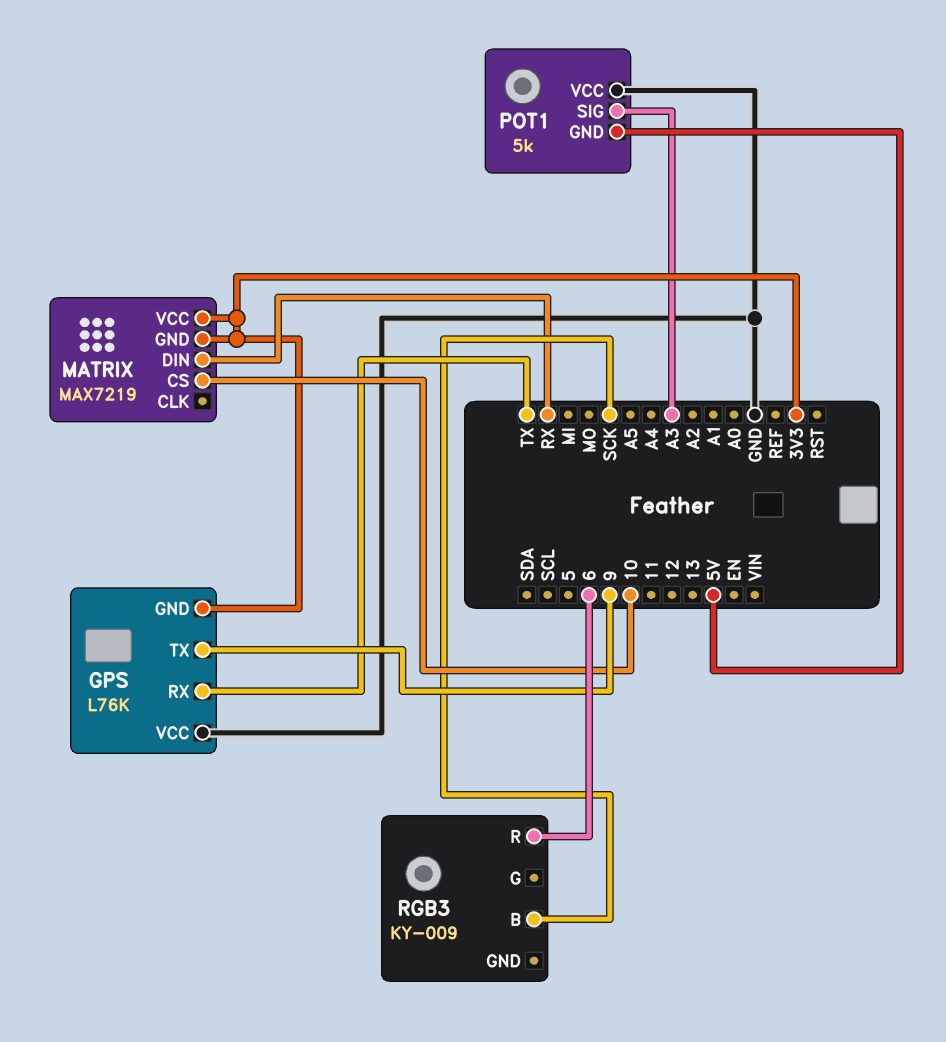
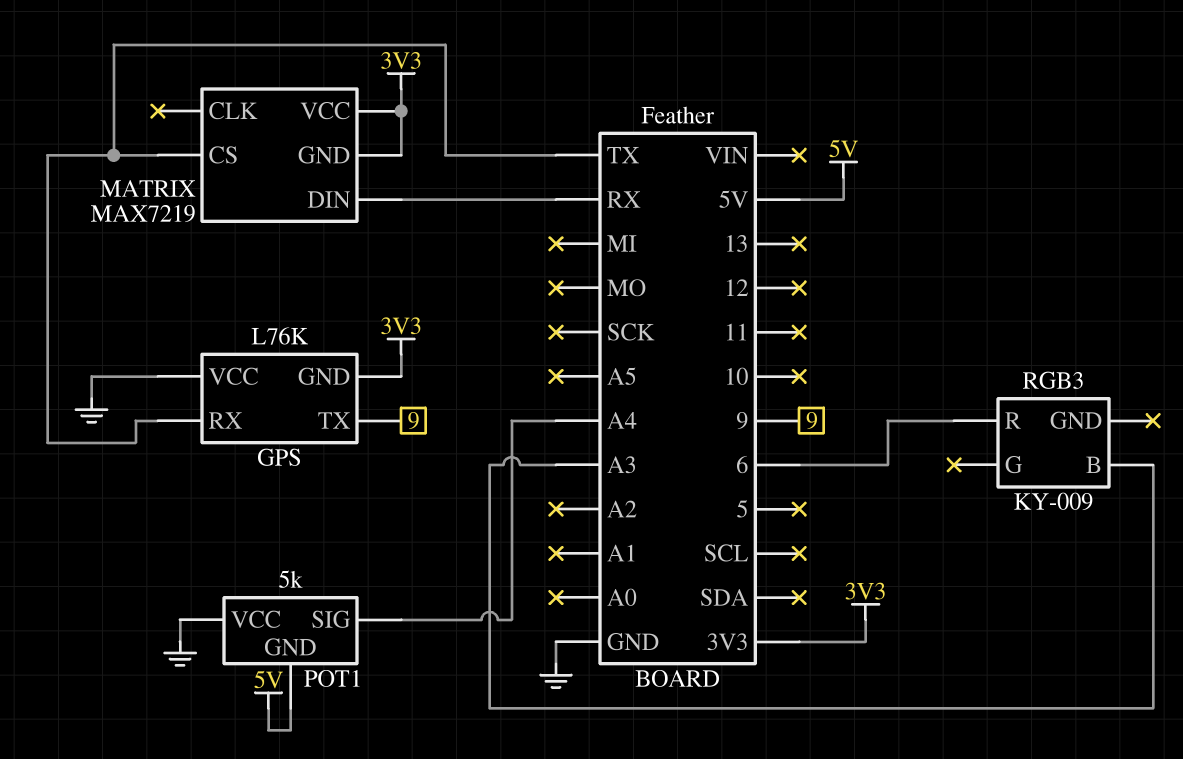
MATRIX pin CS: 10 -> TX
POT1 pin SIG: A3 -> A4
RGB3 pin B: SCK -> A3

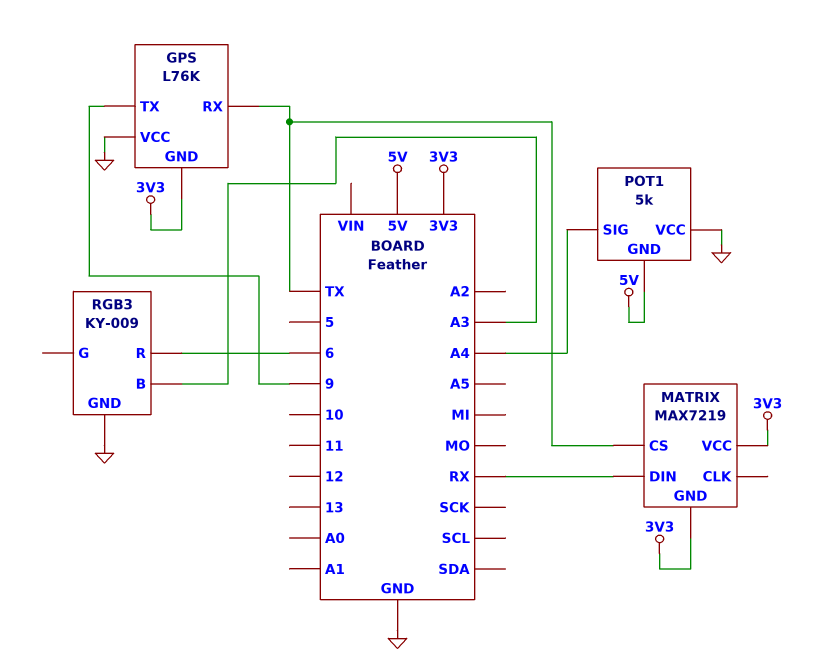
RGB3 pin GND: none -> GND

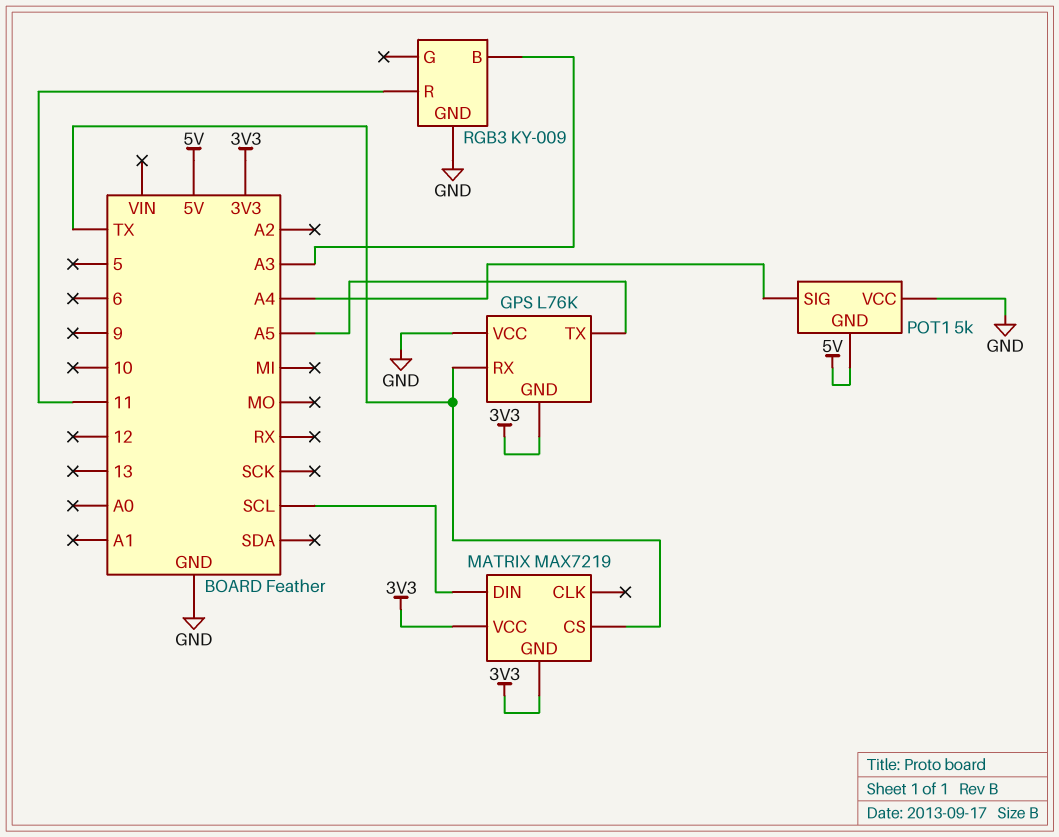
GPS pin TX: 9 -> A5
MATRIX pin DIN: RX -> SCL
RGB3 pin R: 6 -> 11

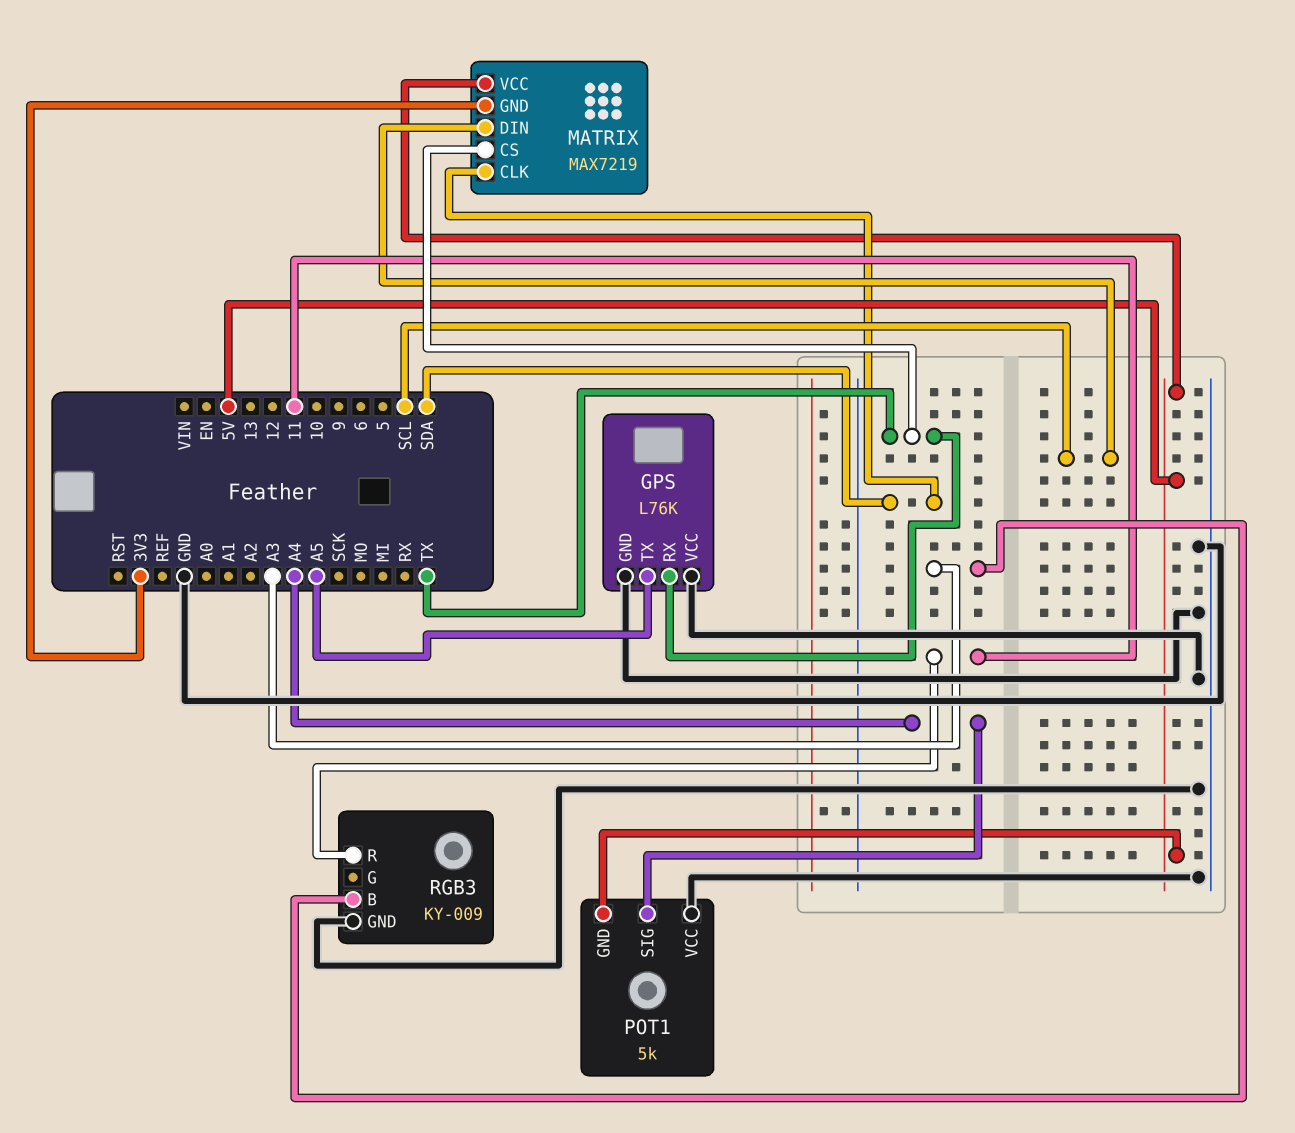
GPS pin GND: 3V3 -> GND
MATRIX pin CLK: none -> SDA
MATRIX pin VCC: 3V3 -> 5V

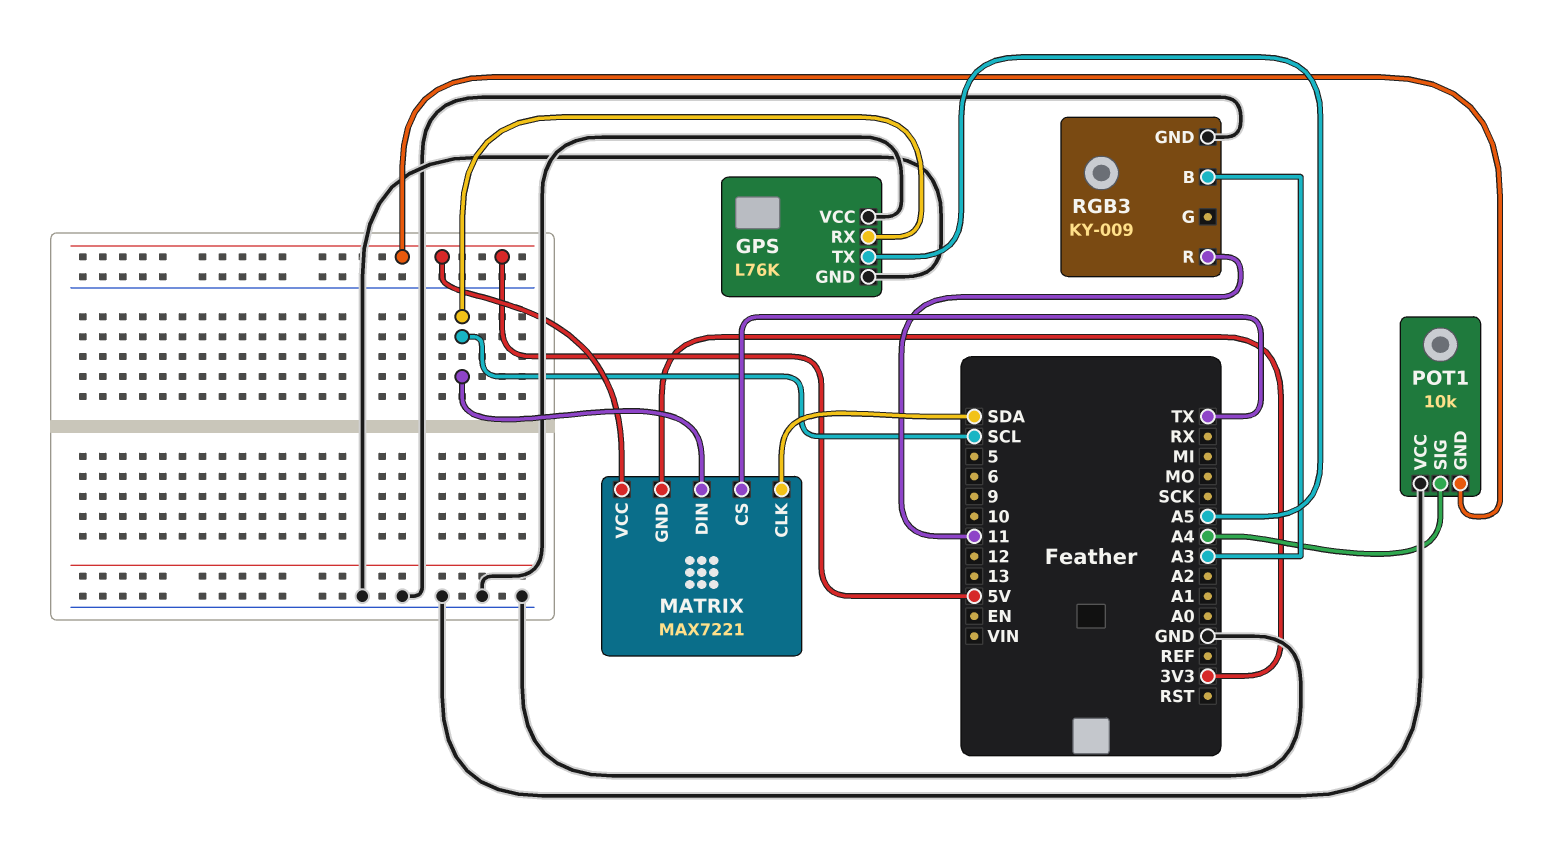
GPS pin RX: TX -> SCL
MATRIX: MAX7219 -> MAX7221
POT1: 5k -> 10k

